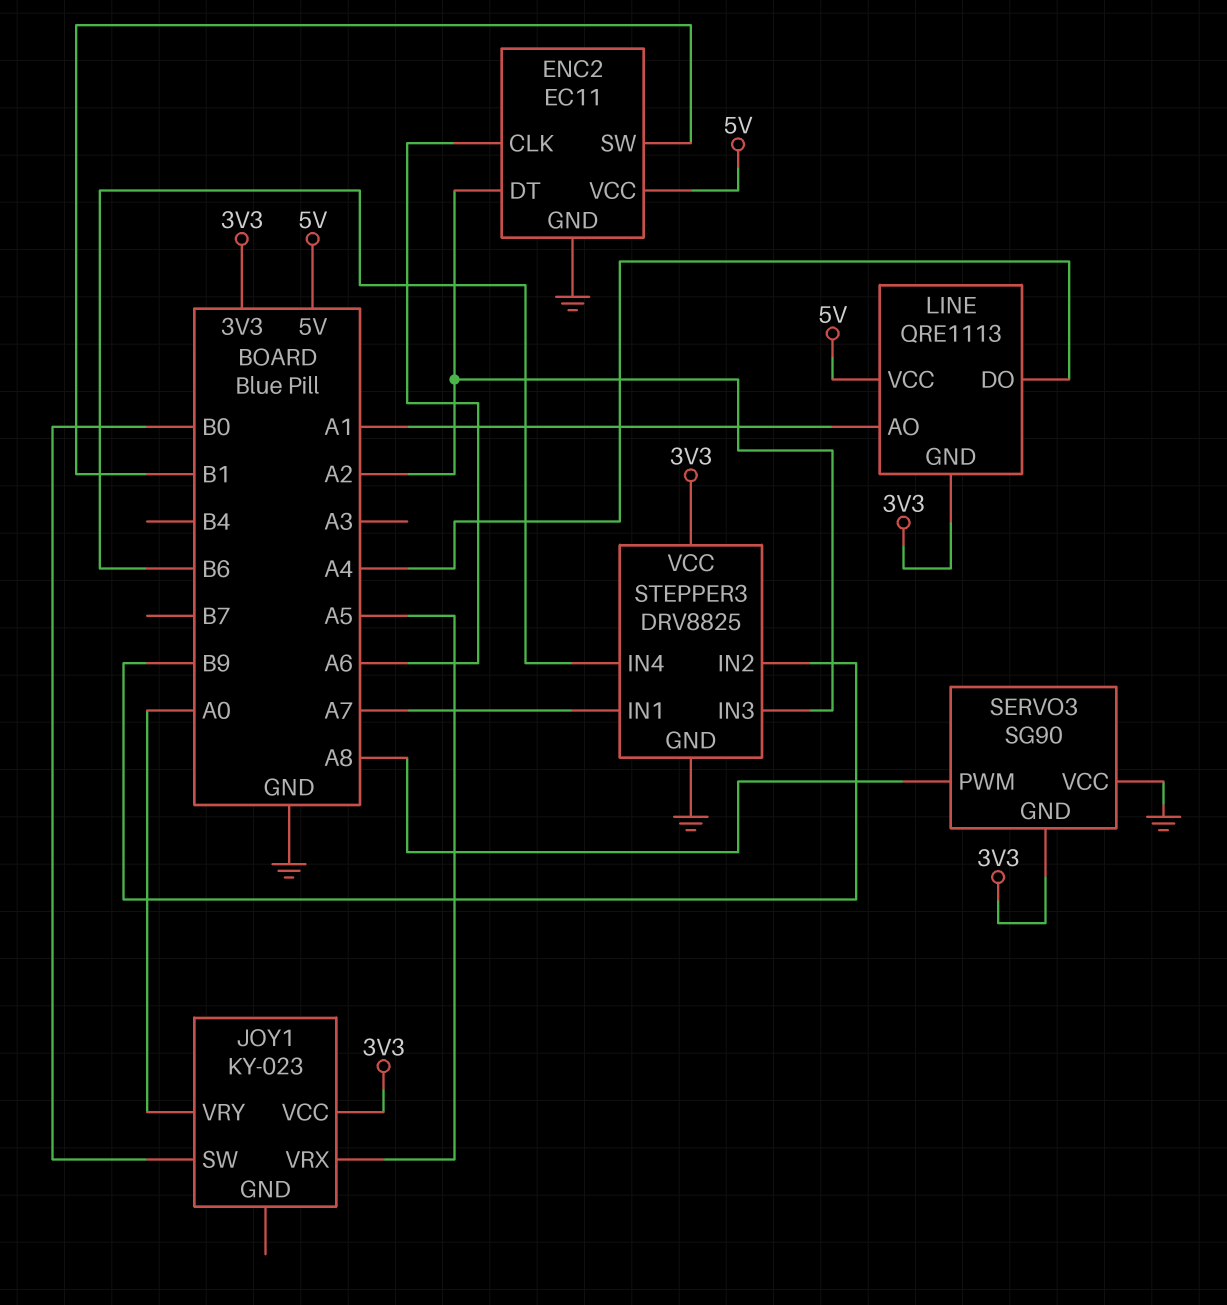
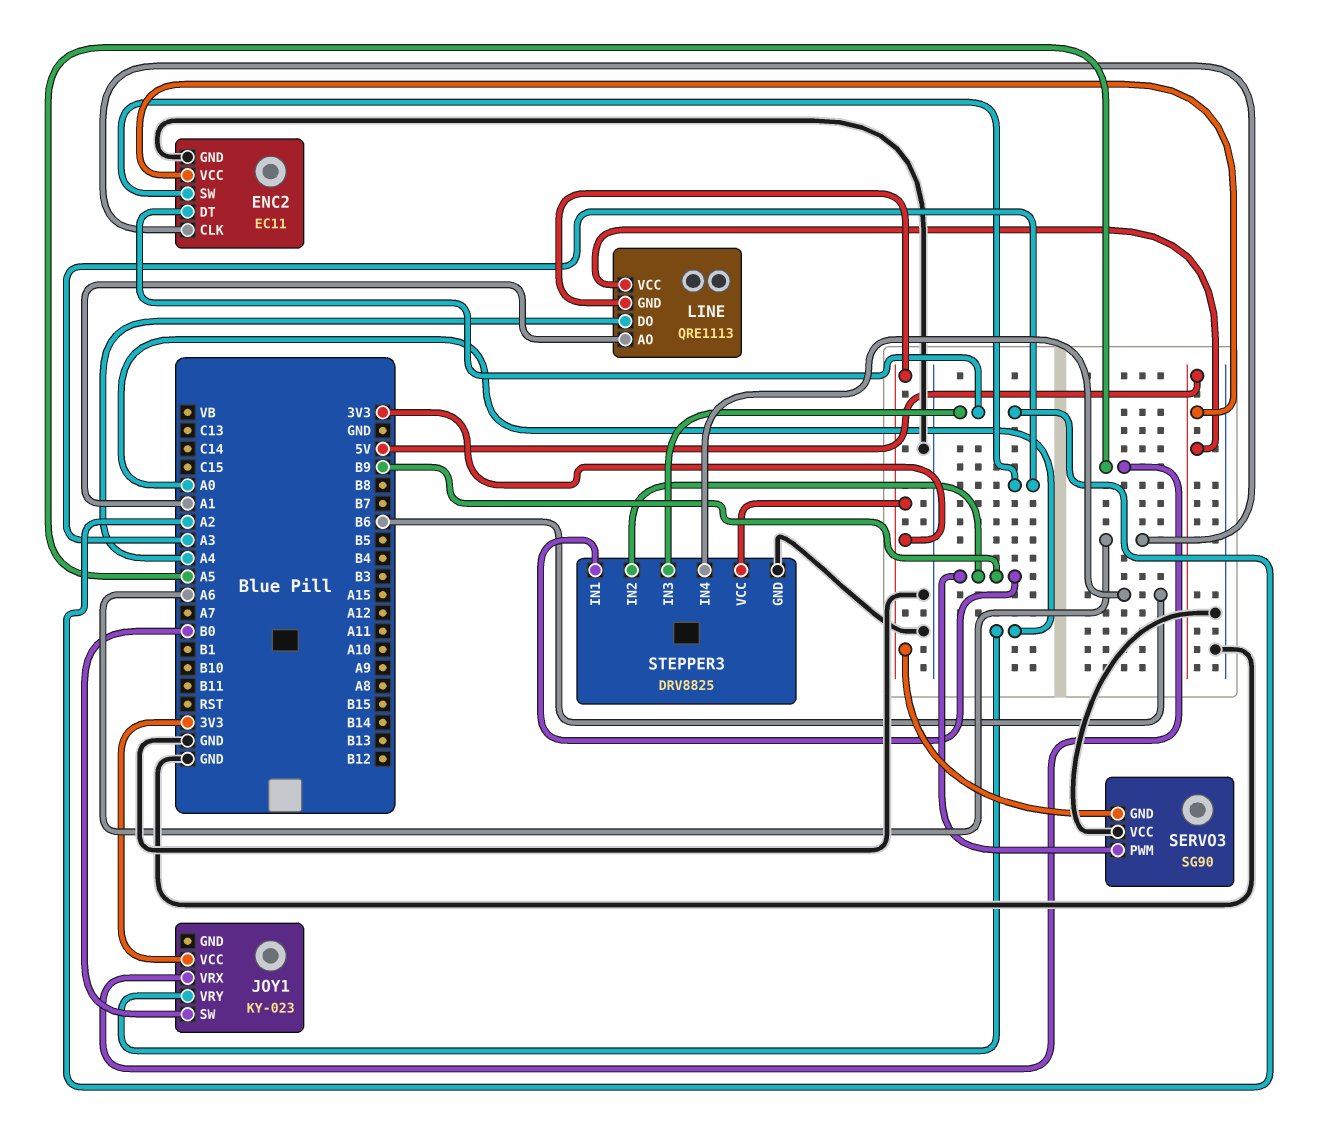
ENC2 pin SW: B1 -> A3
SERVO3 pin PWM: A8 -> B9
STEPPER3 pin IN1: A7 -> B9

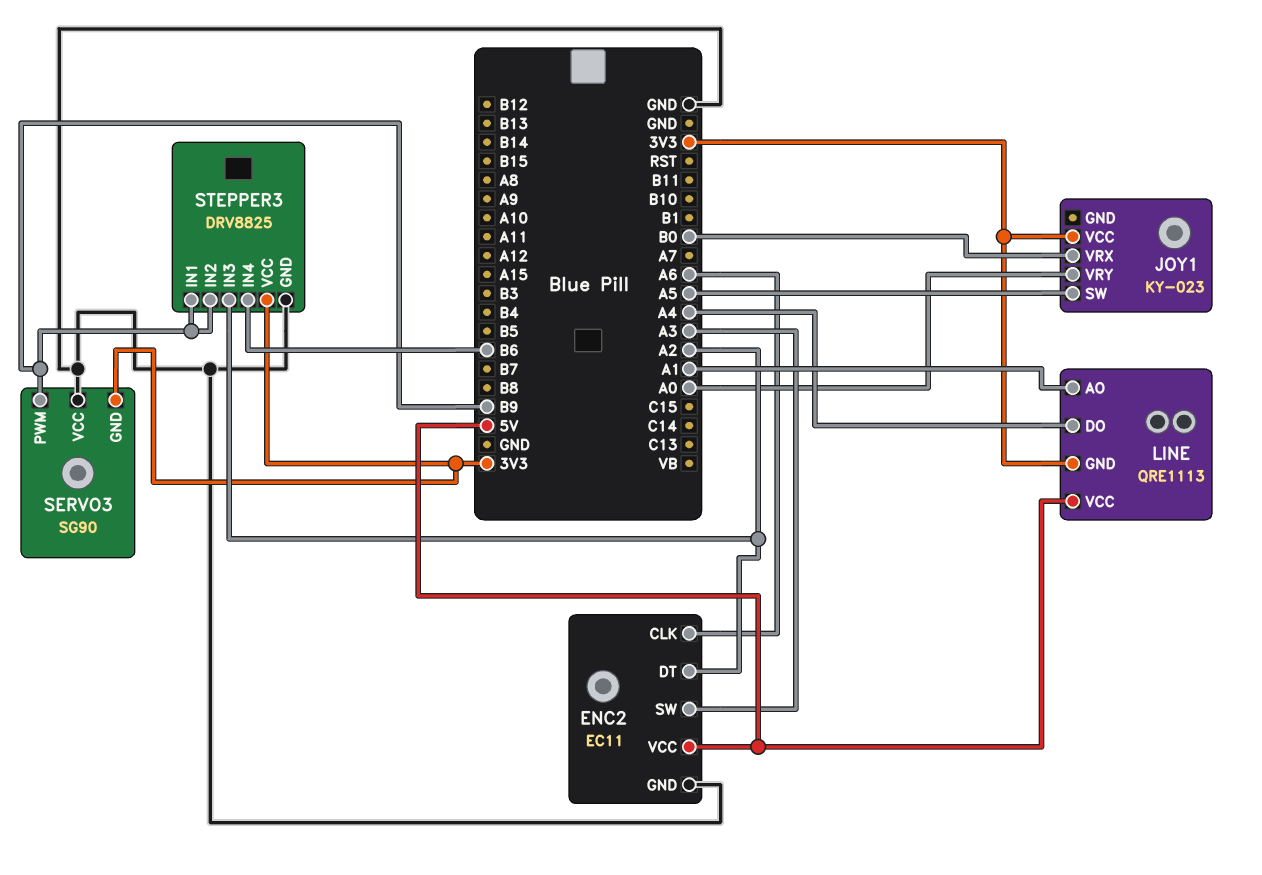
JOY1 pin SW: B0 -> A5
JOY1 pin VRX: A5 -> B0

